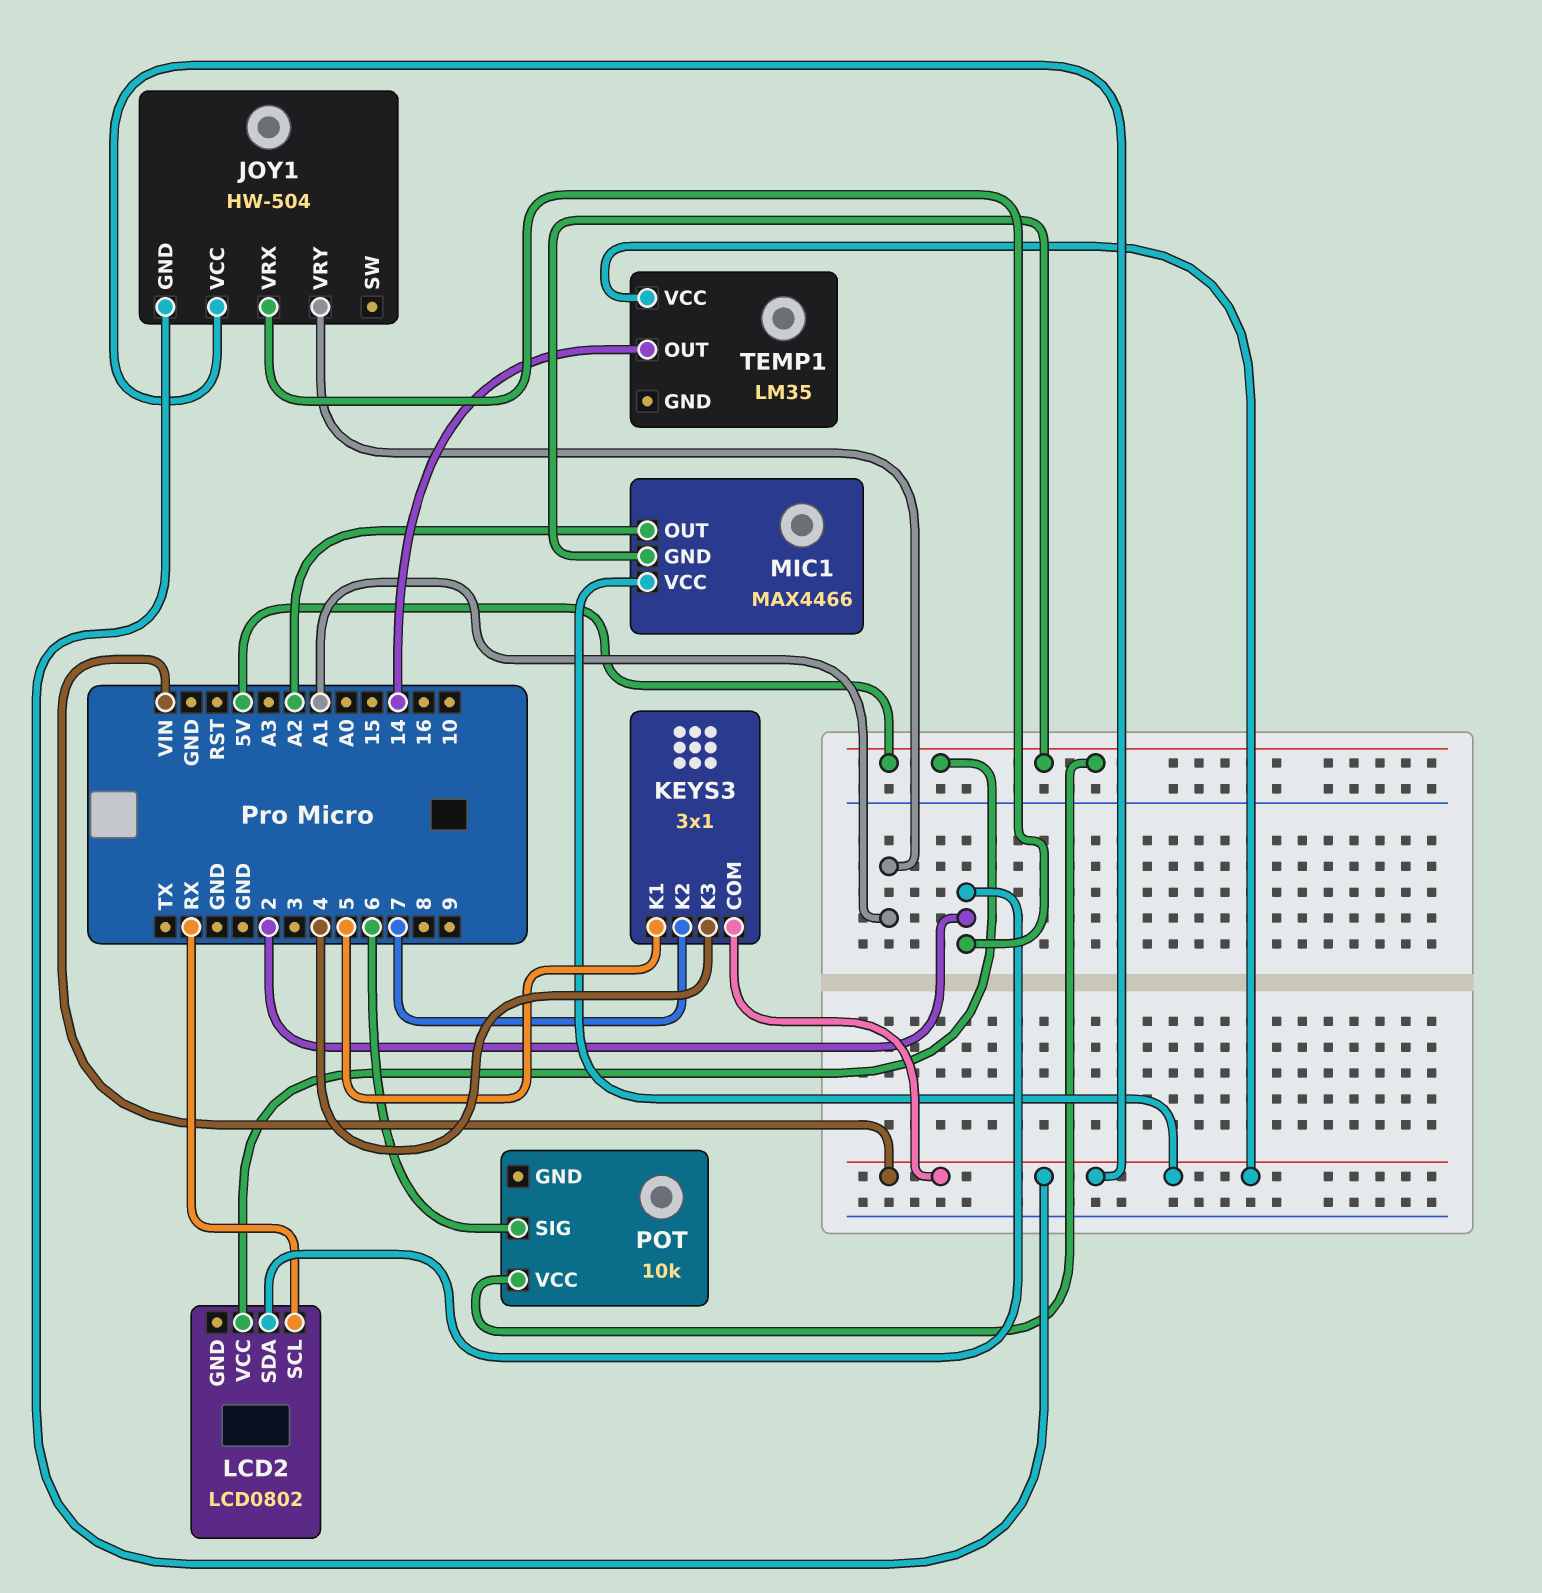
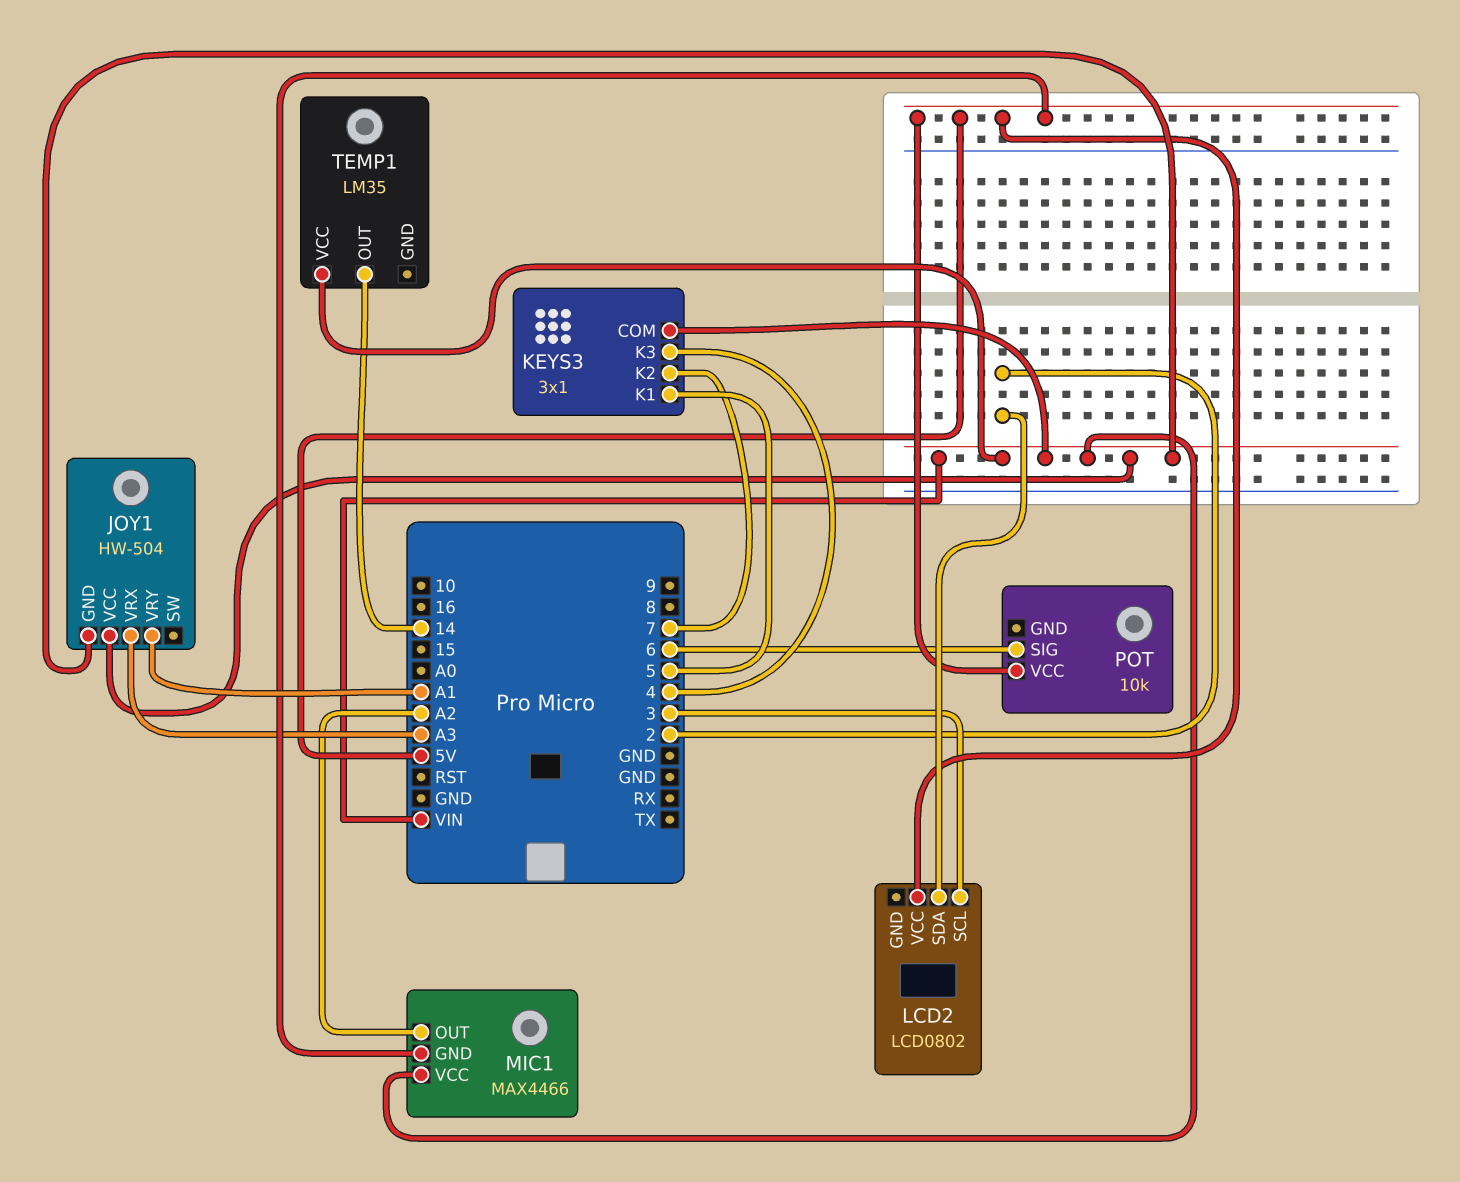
JOY1 pin VRX: 2 -> A3
LCD2 pin SCL: RX -> 3

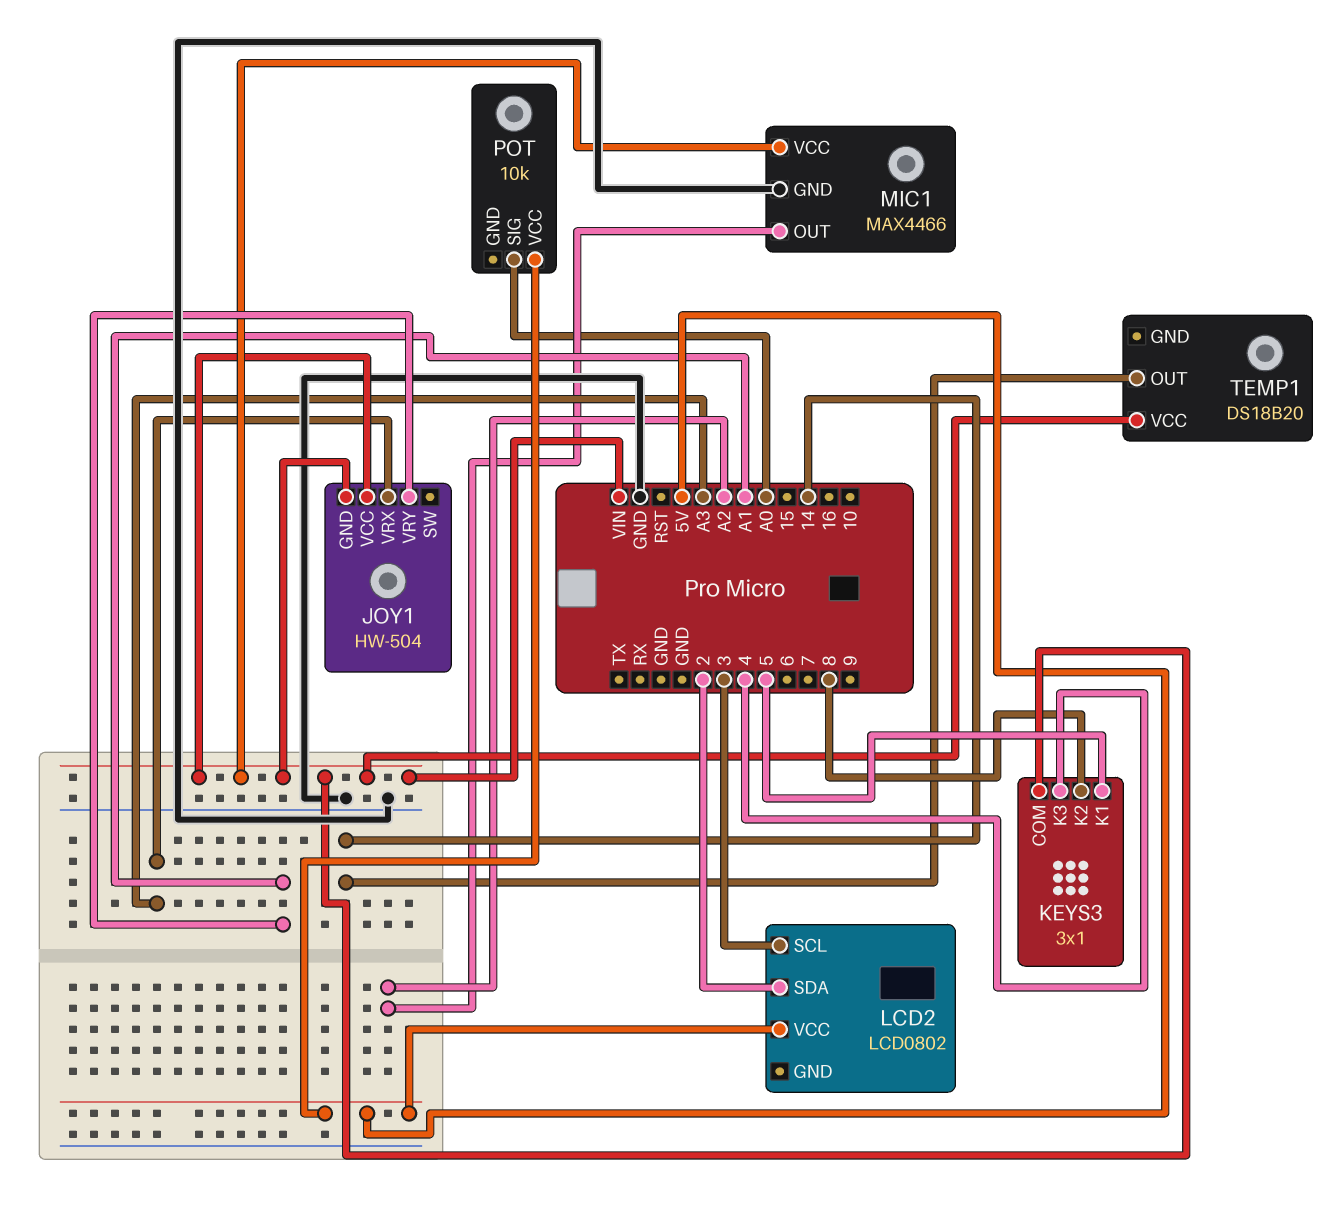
KEYS3 pin K2: 7 -> 8
MIC1 pin GND: 5V -> GND
POT pin SIG: 6 -> A0
TEMP1: LM35 -> DS18B20

